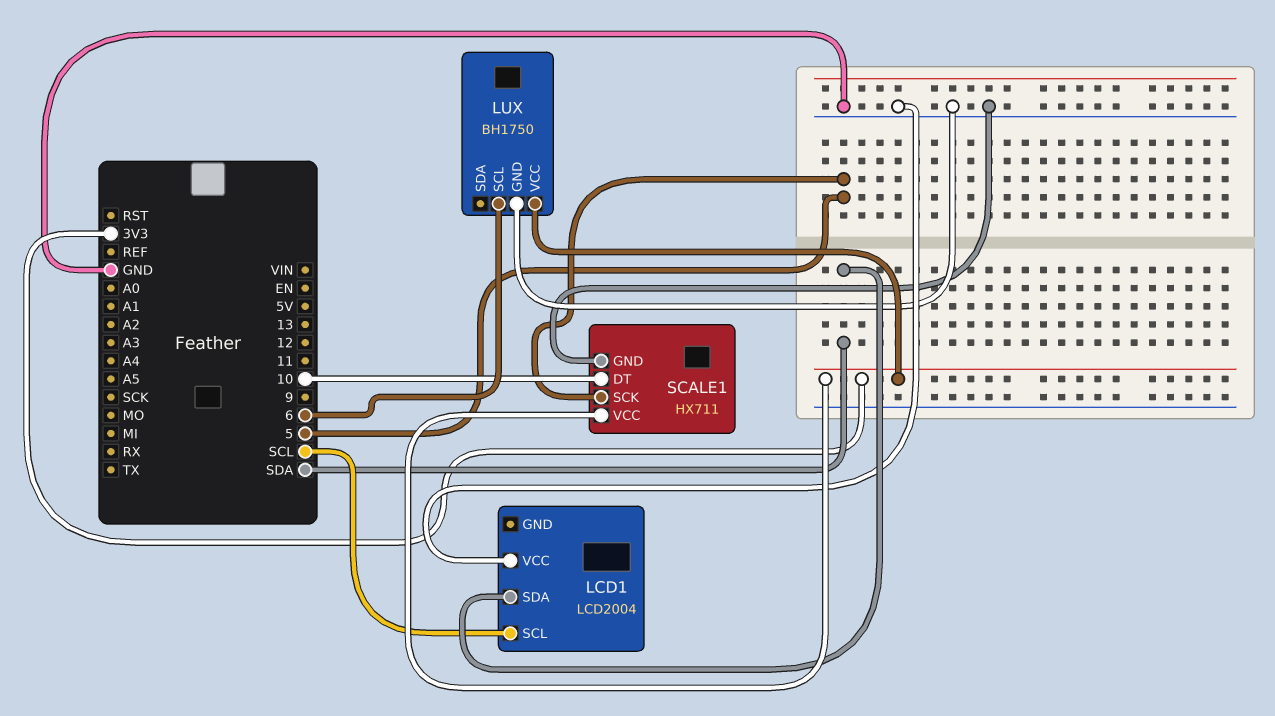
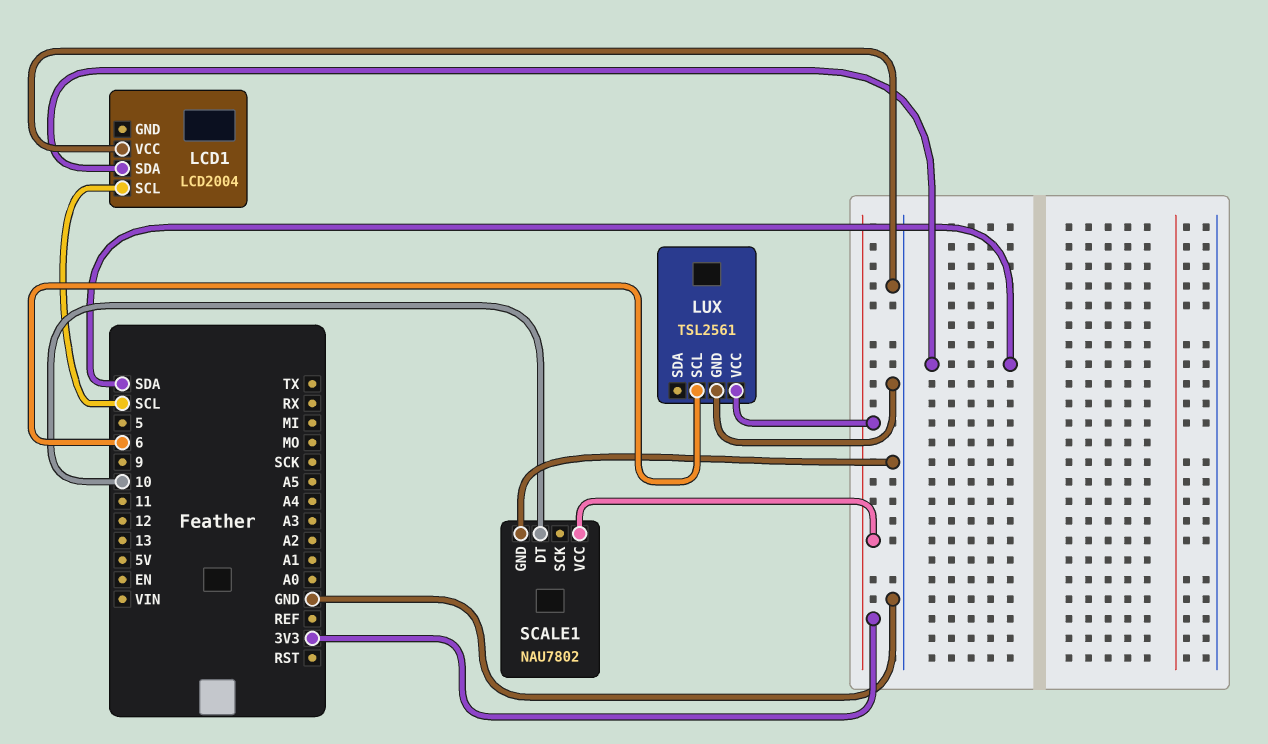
LUX: BH1750 -> TSL2561
SCALE1: HX711 -> NAU7802
SCALE1 pin SCK: 5 -> none

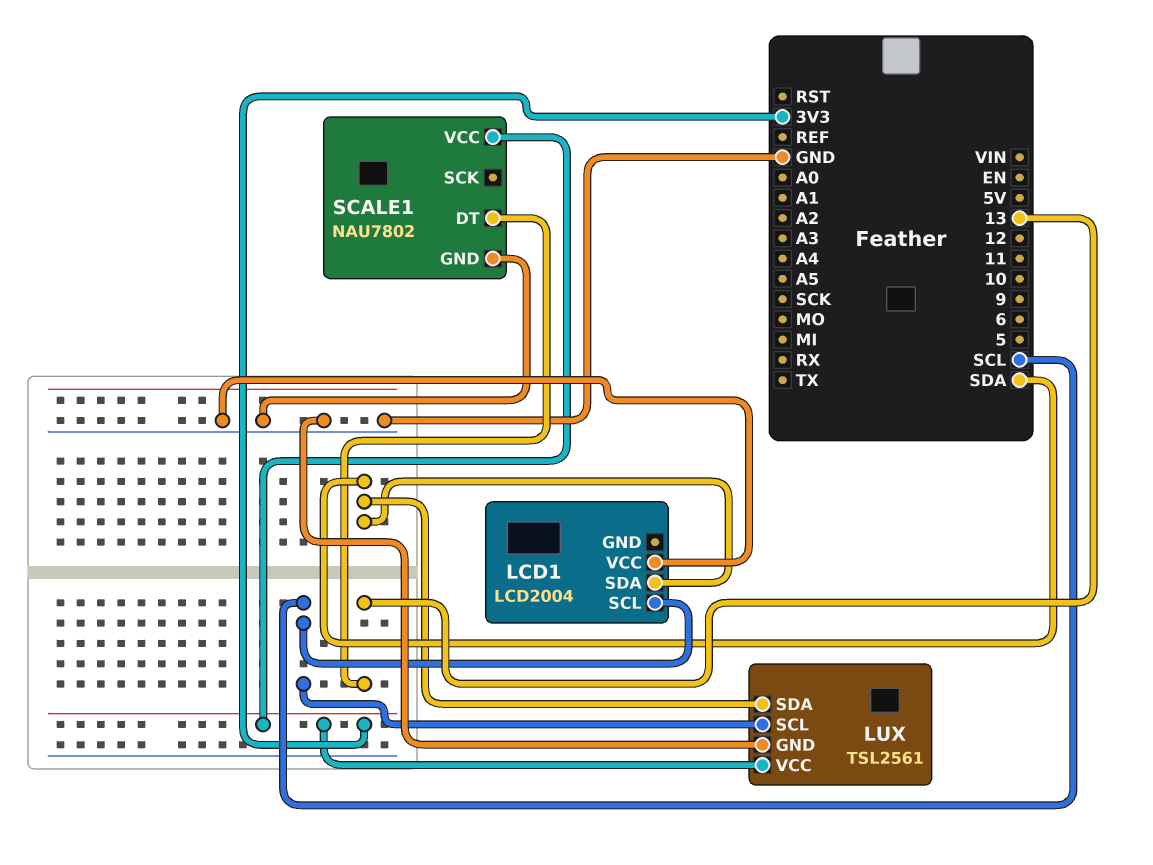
LUX pin SCL: 6 -> SCL
LUX pin SDA: none -> SDA
SCALE1 pin DT: 10 -> 13

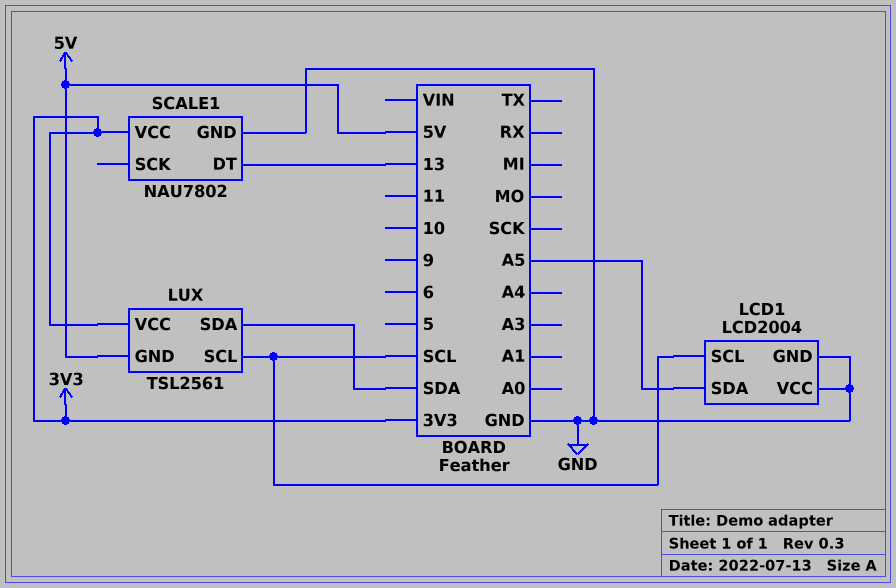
LCD1 pin GND: none -> GND
LCD1 pin SDA: SDA -> A5
LUX pin GND: GND -> 5V

